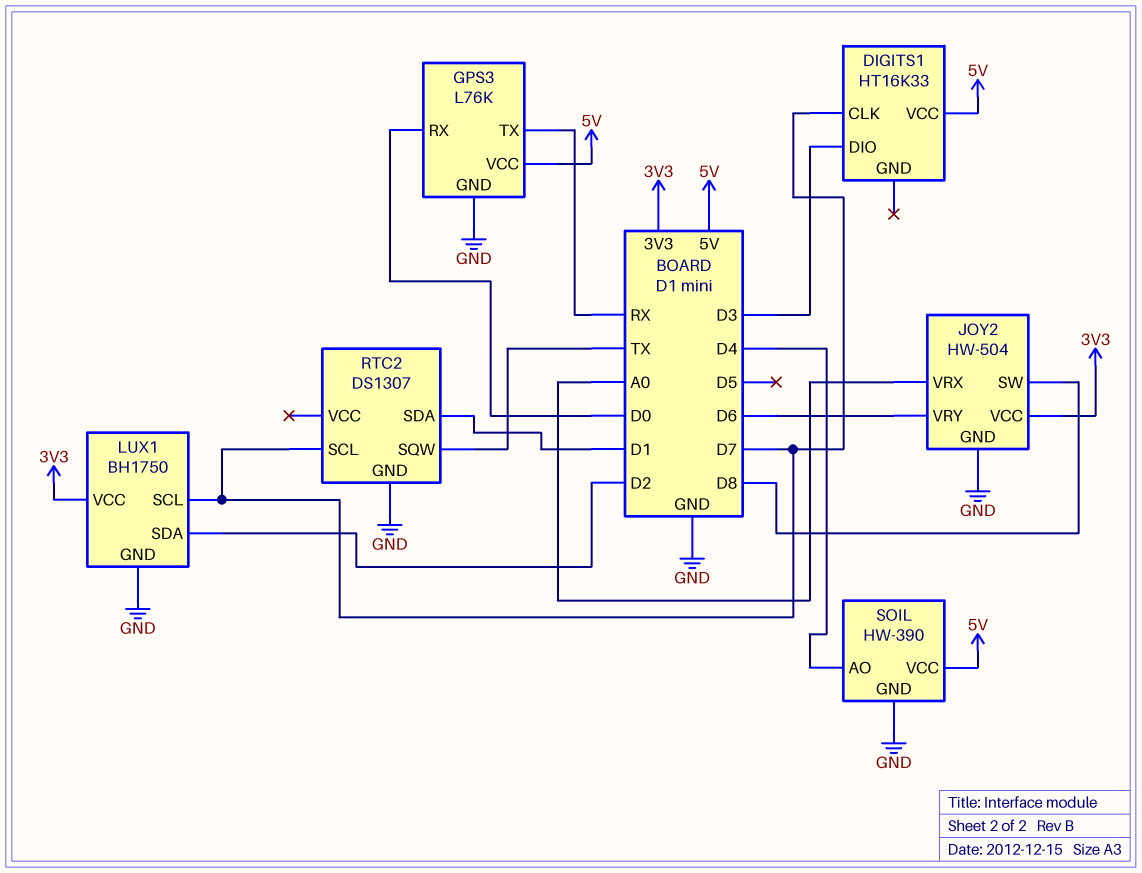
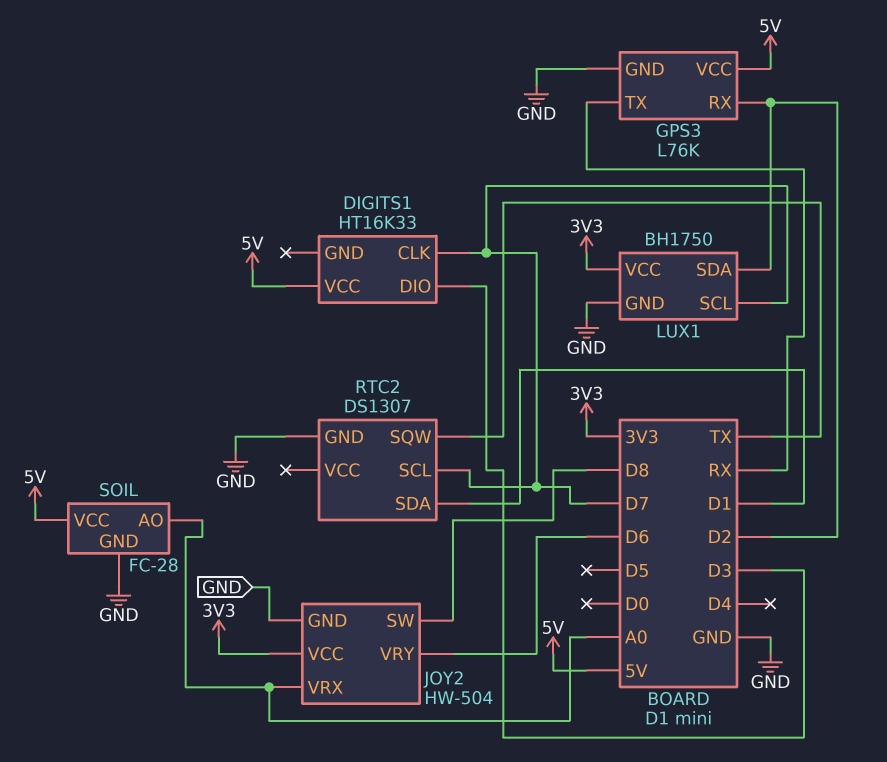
GPS3 pin RX: D0 -> D2
SOIL: HW-390 -> FC-28
SOIL pin AO: D4 -> A0

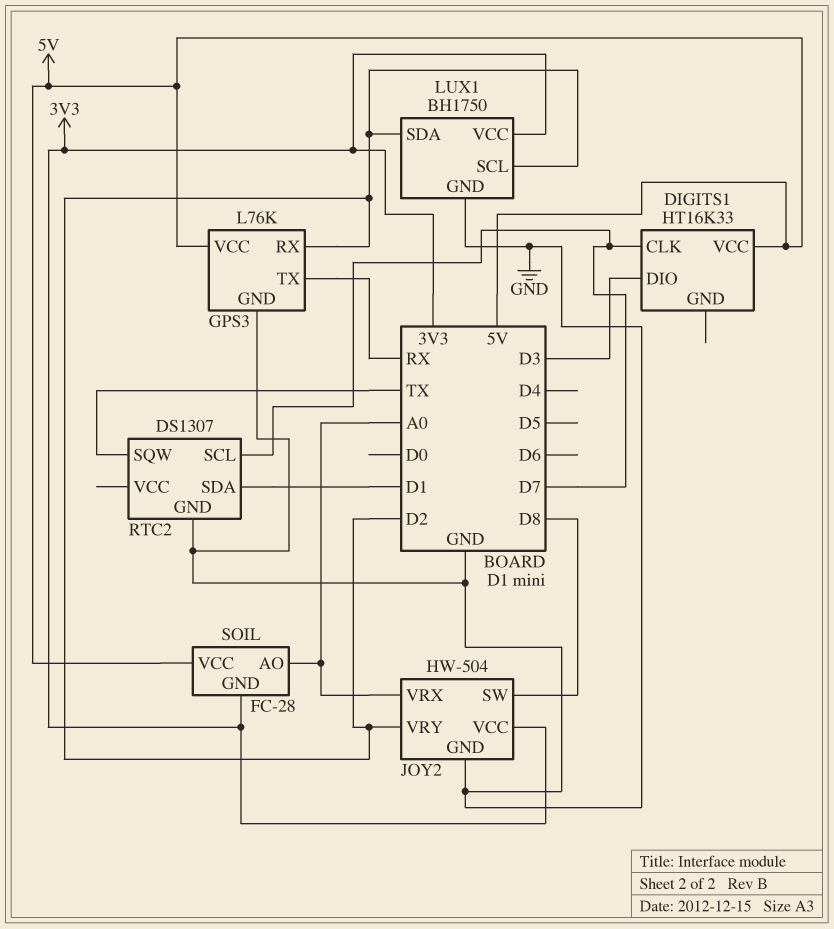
JOY2 pin VRY: D6 -> D2
LUX1 pin SCL: D7 -> D2
SOIL pin GND: GND -> 3V3

